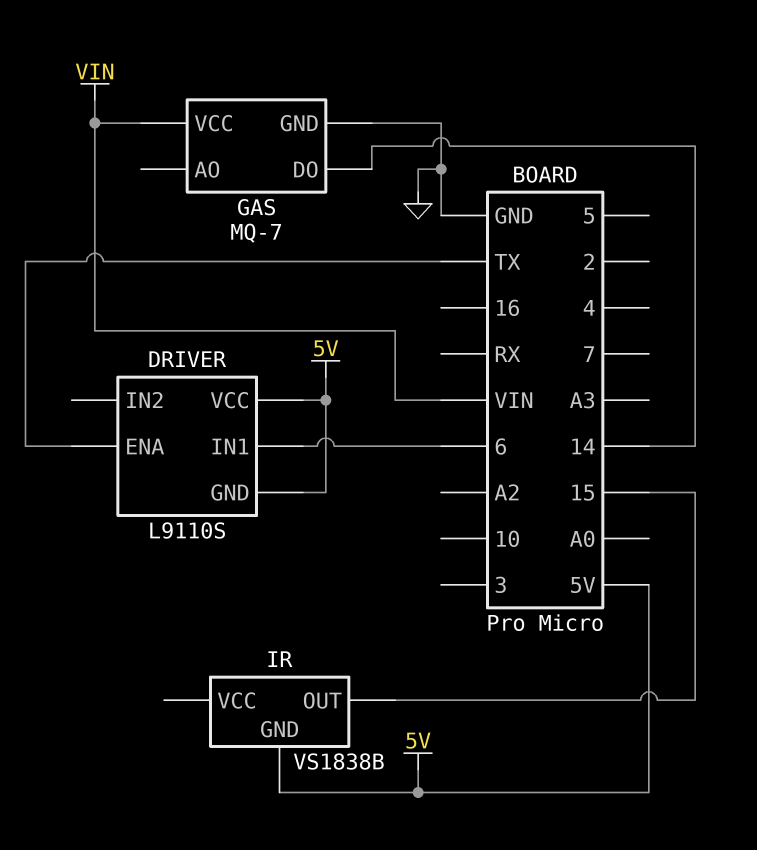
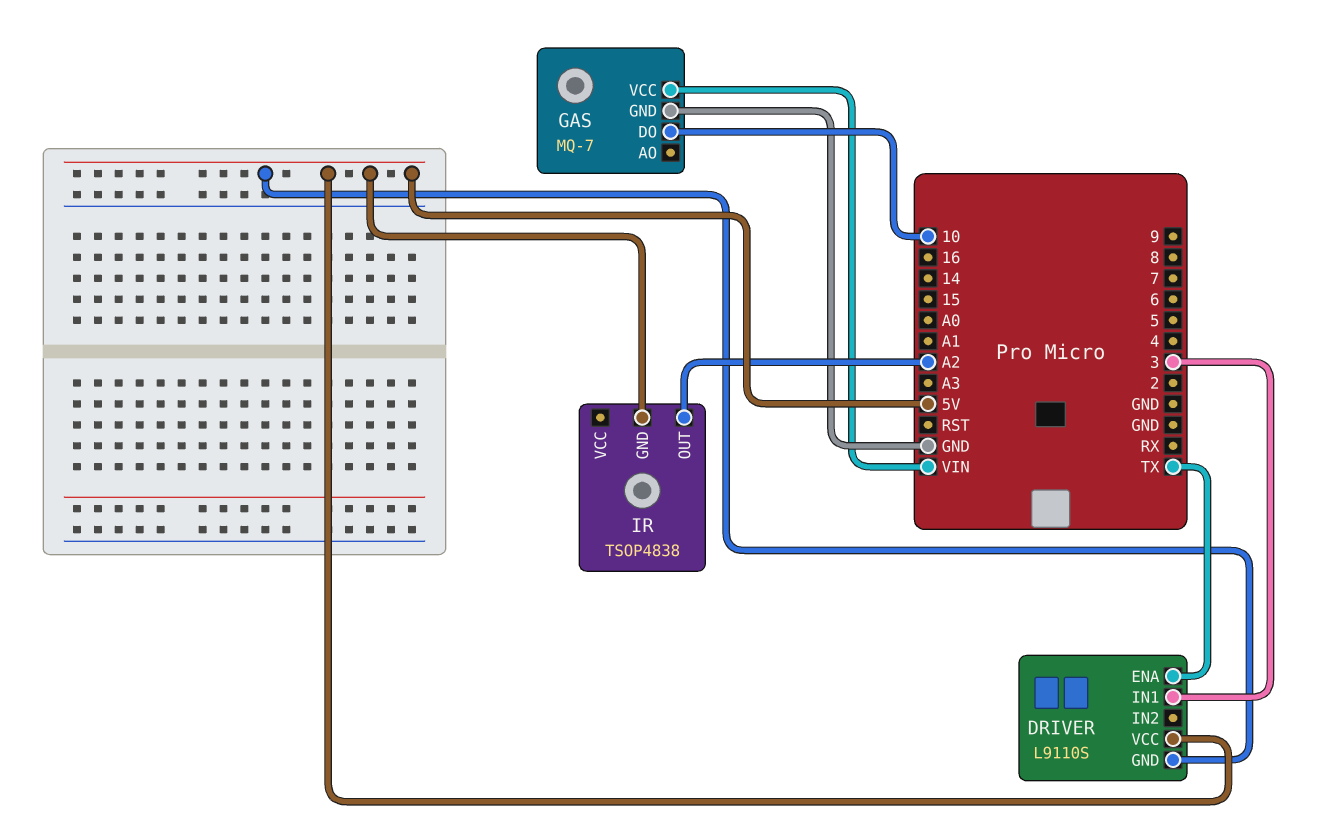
DRIVER pin IN1: 6 -> 3
GAS pin DO: 14 -> 10
IR: VS1838B -> TSOP4838
IR pin OUT: 15 -> A2

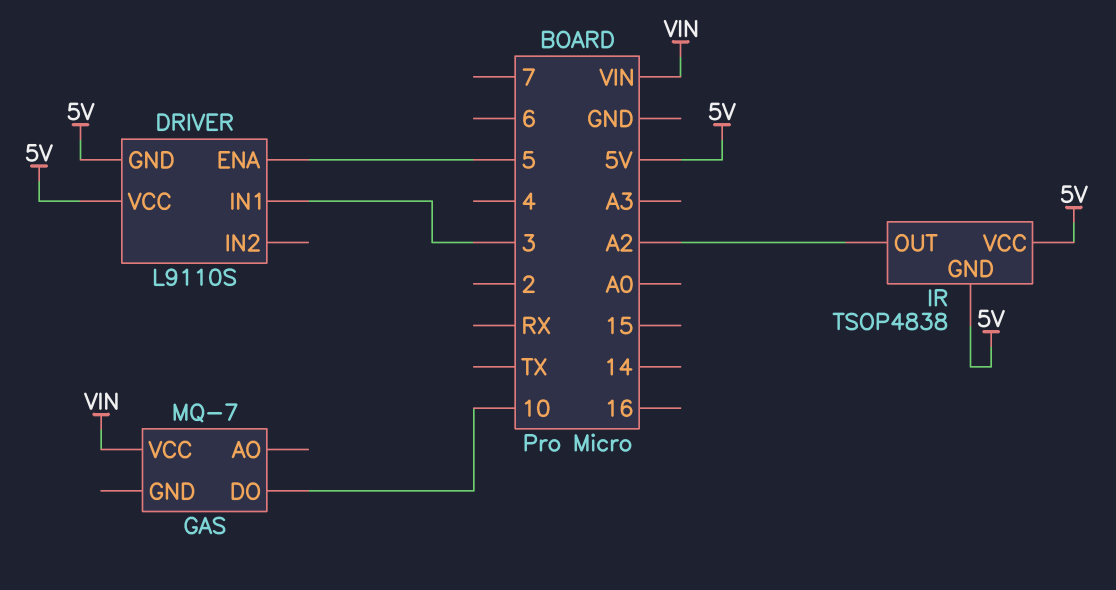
DRIVER pin ENA: TX -> 5
GAS pin GND: GND -> none
IR pin VCC: none -> 5V

